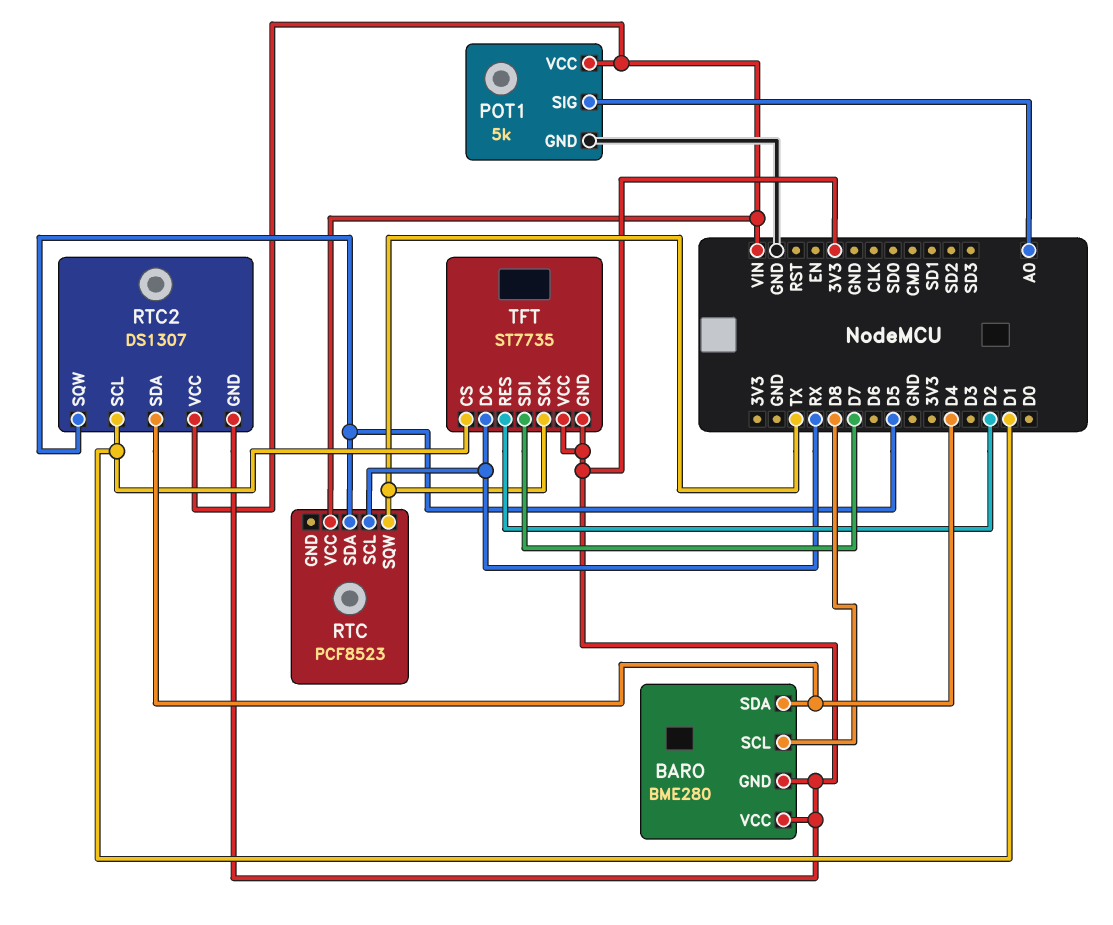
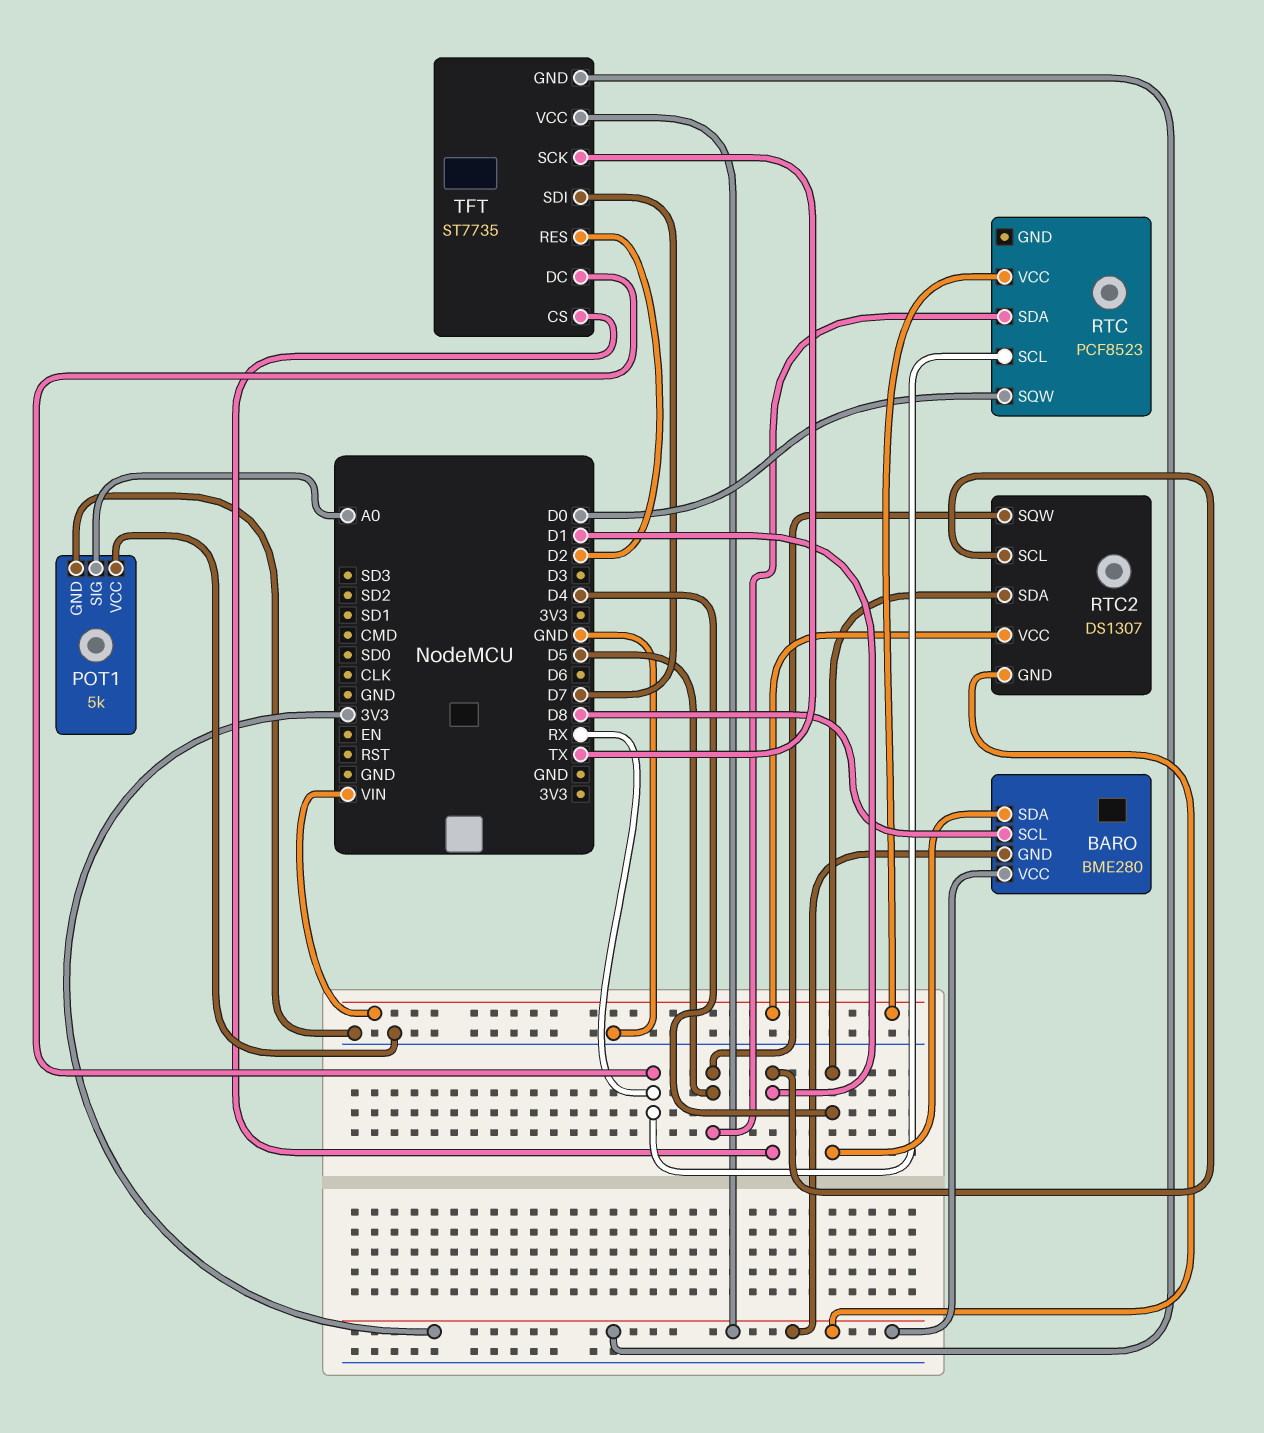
POT1 pin VCC: VIN -> GND
RTC pin SQW: TX -> D0

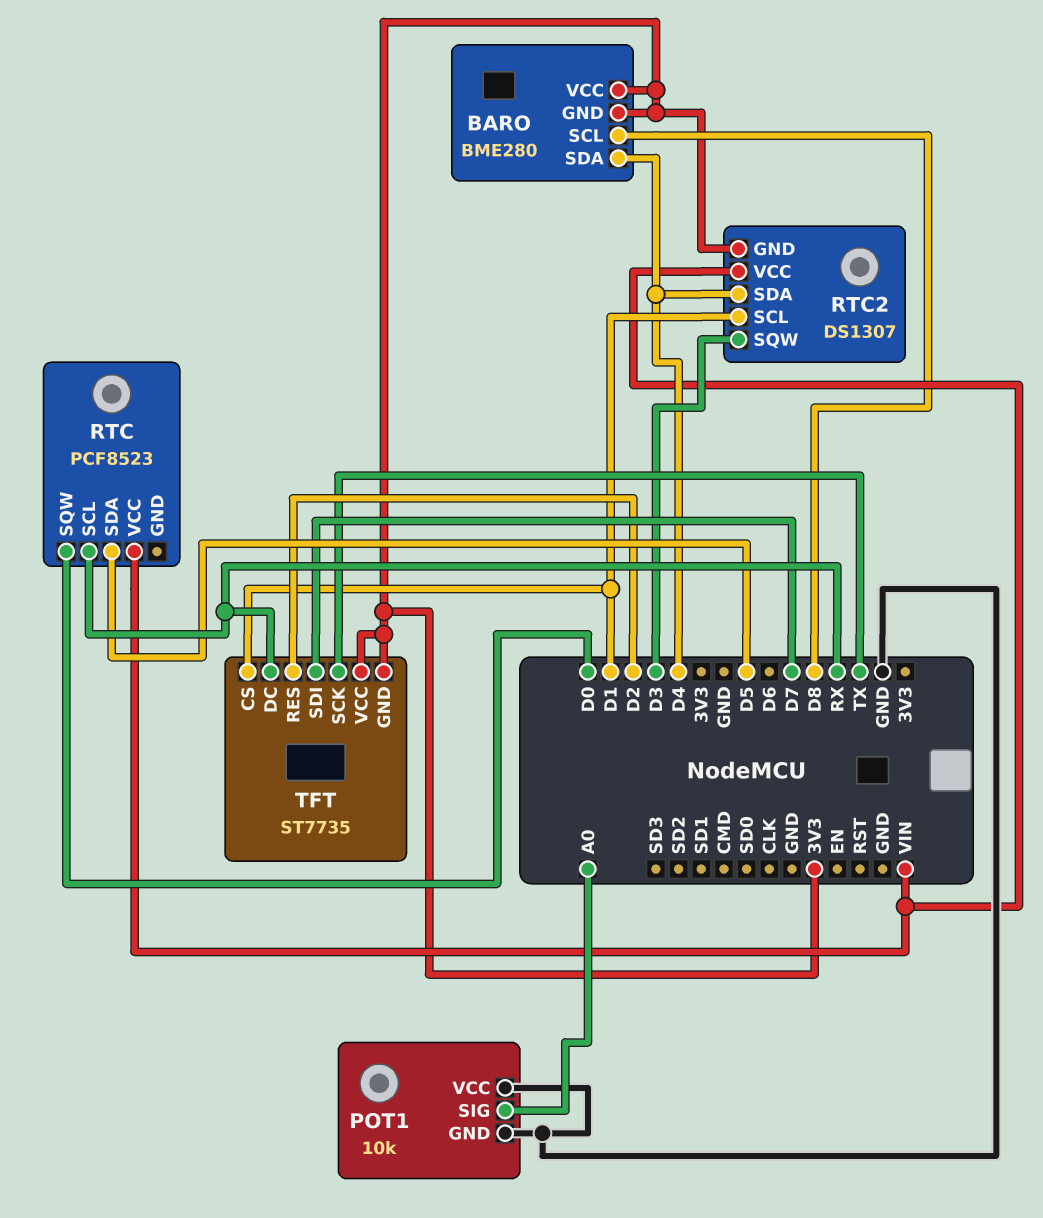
POT1: 5k -> 10k
RTC2 pin SQW: D5 -> D3

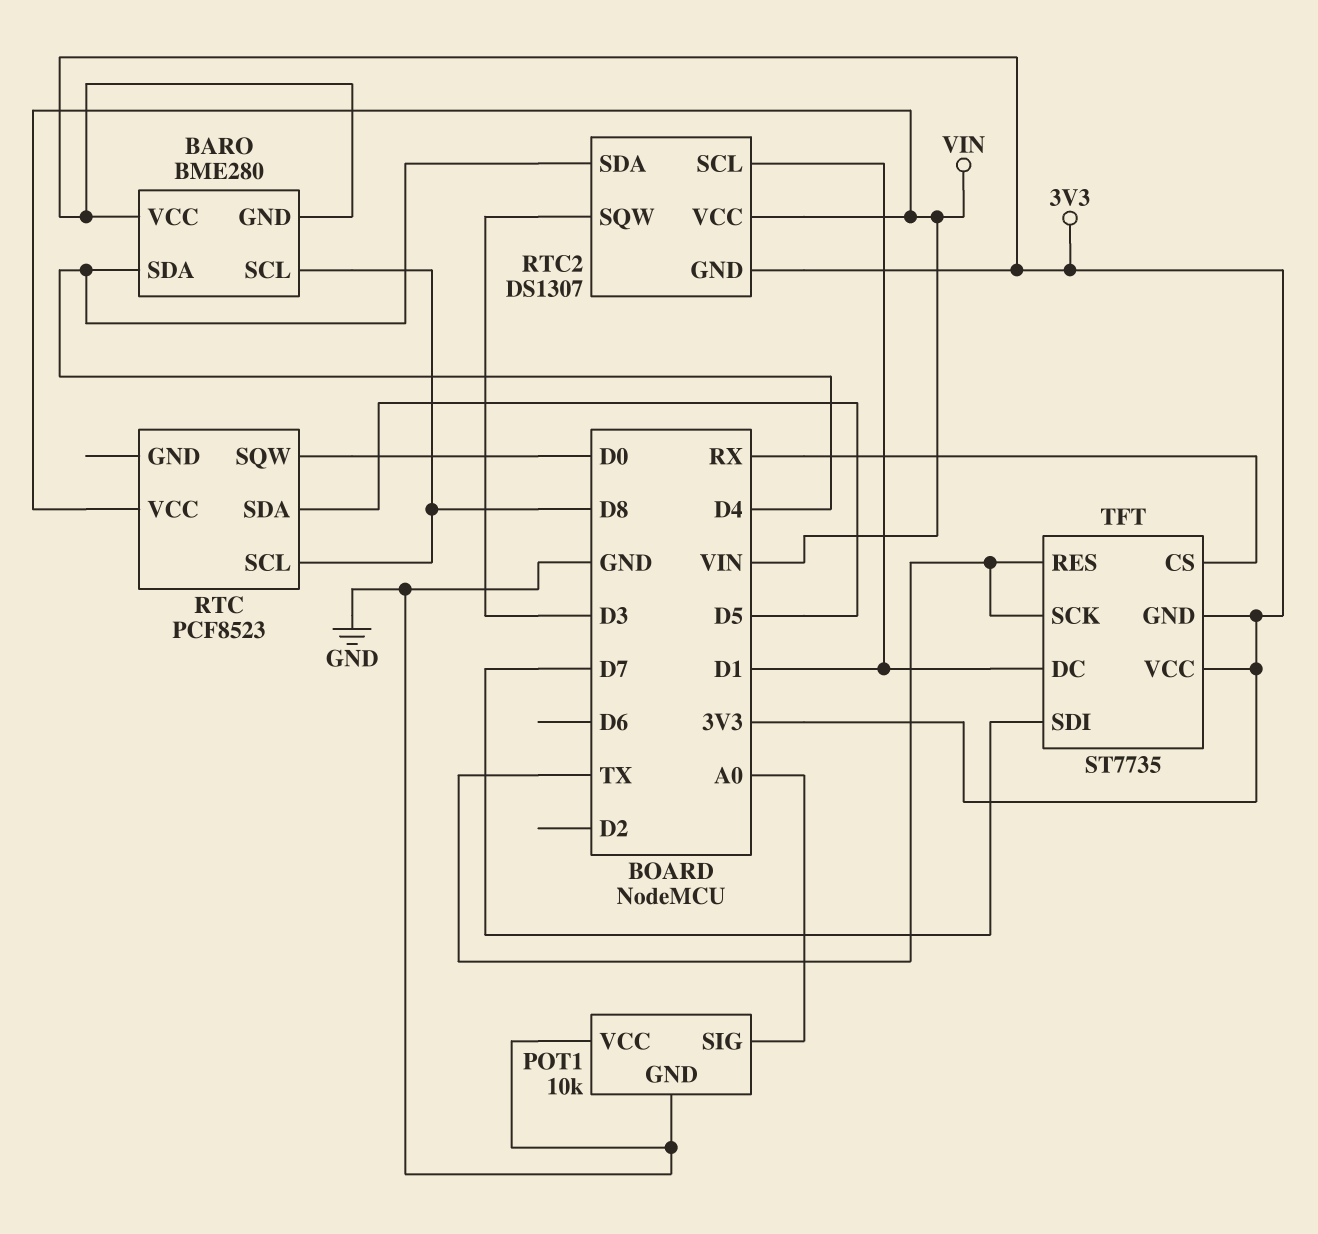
RTC pin SCL: RX -> D8
TFT pin CS: D1 -> RX
TFT pin DC: RX -> D1
TFT pin RES: D2 -> TX

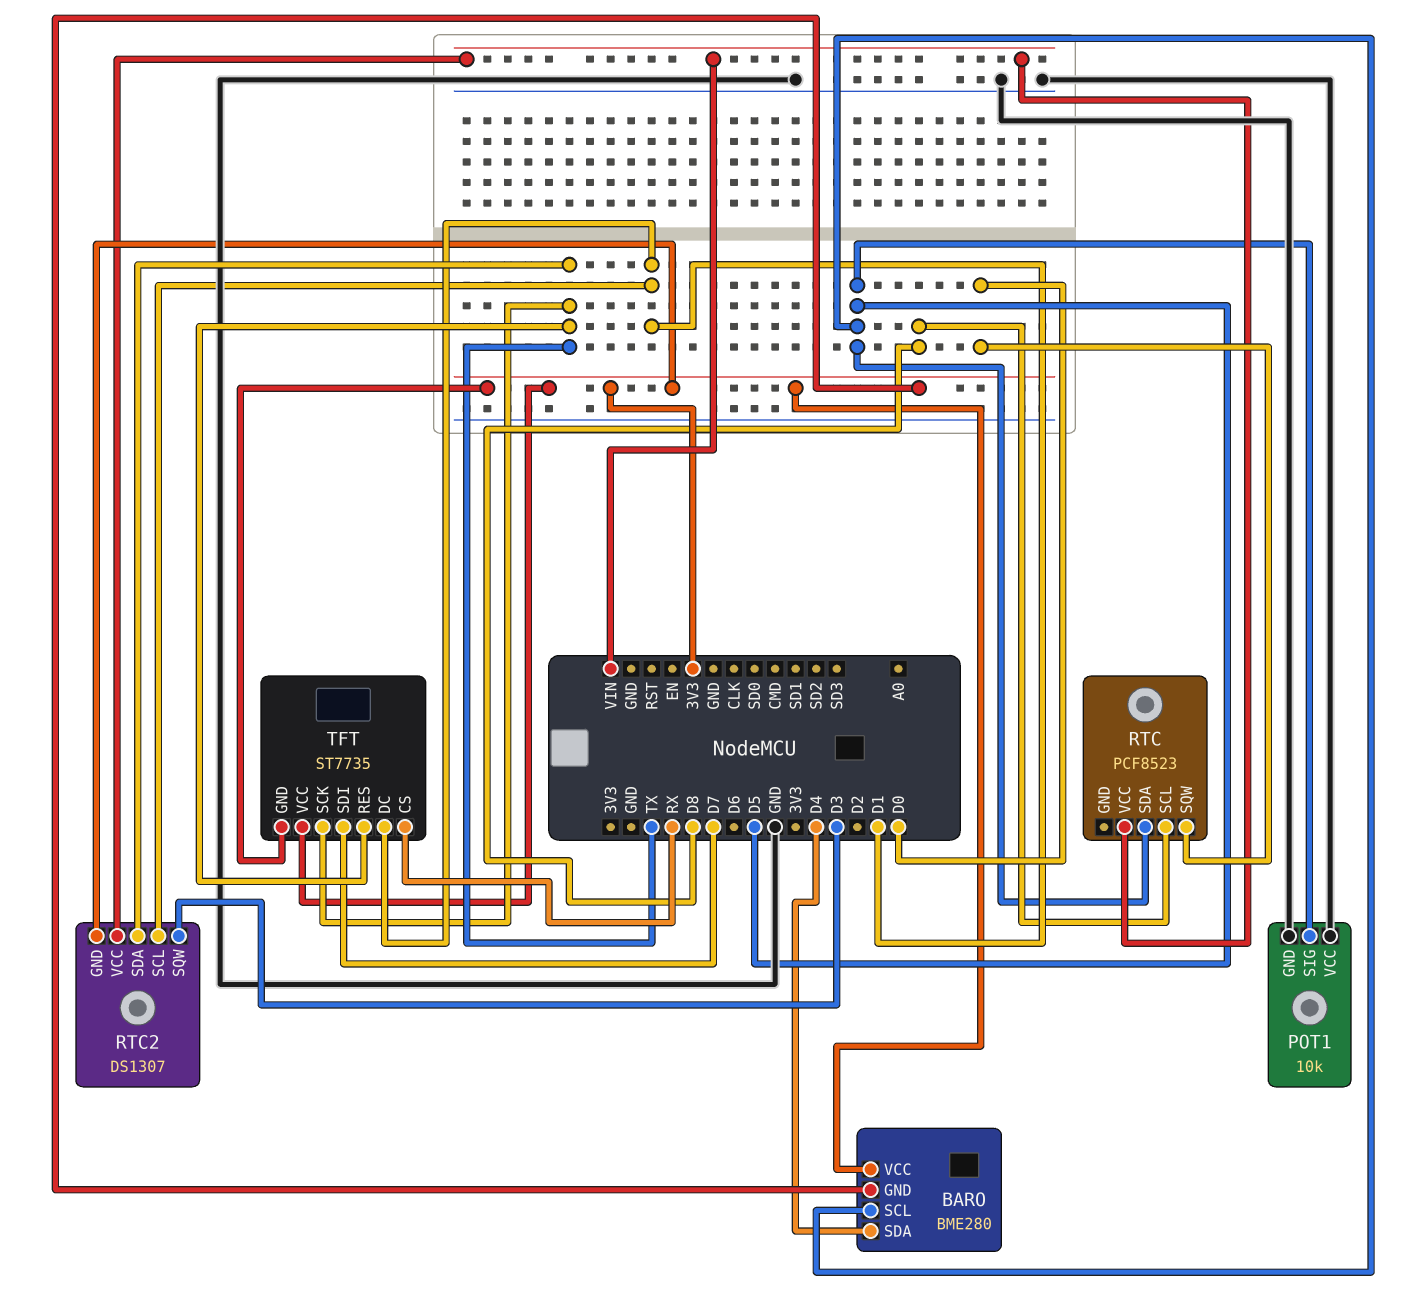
BARO pin SCL: D8 -> D5
POT1 pin SIG: A0 -> D5
RTC2 pin SDA: D4 -> TX

